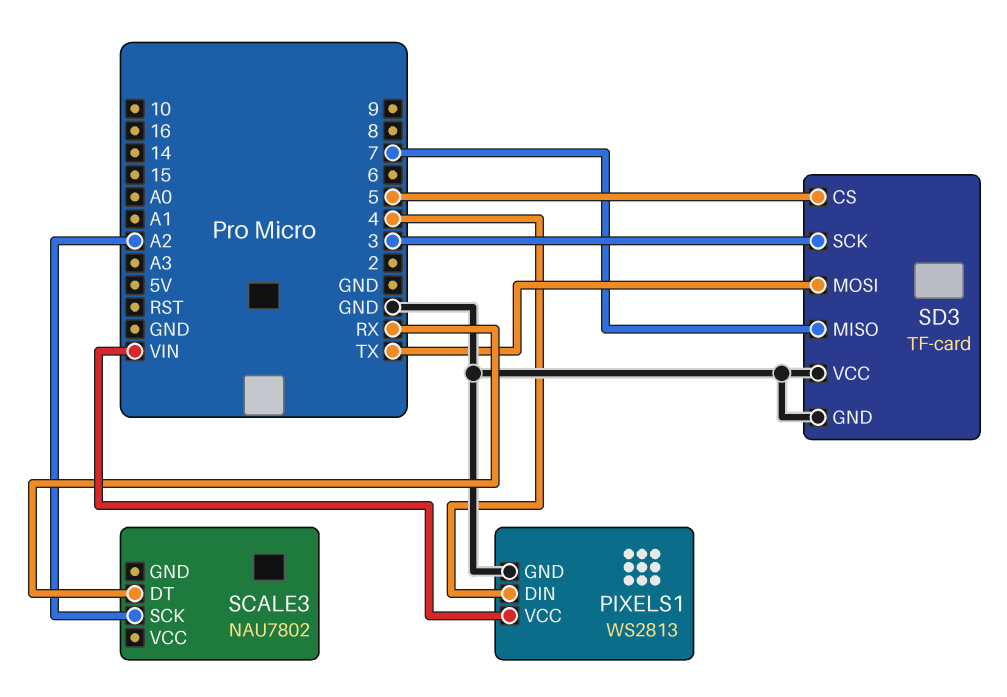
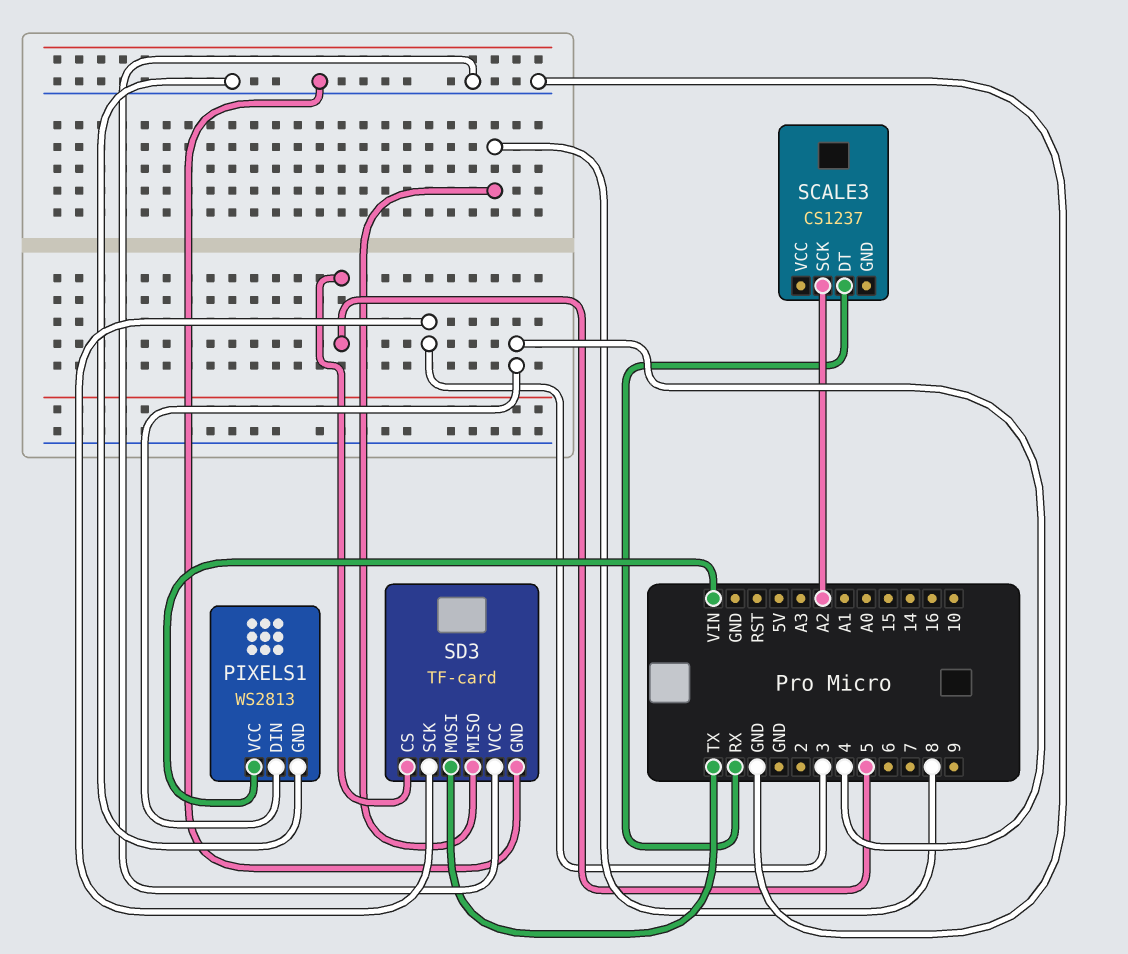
SCALE3: NAU7802 -> CS1237
SD3 pin MISO: 7 -> 8

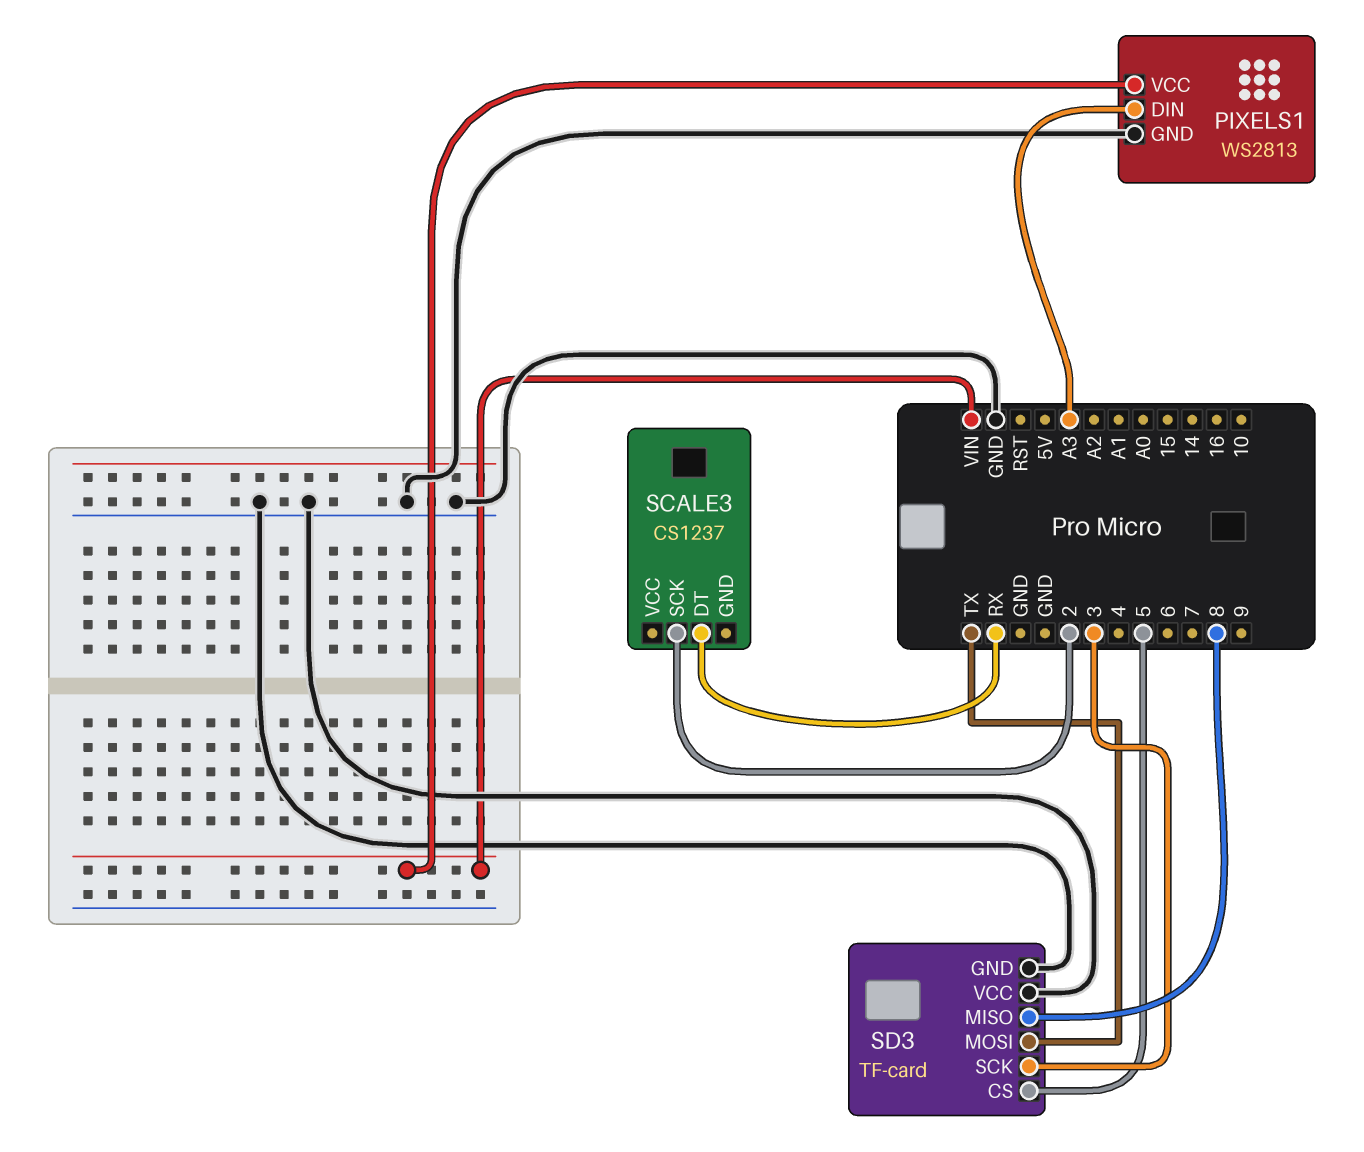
PIXELS1 pin DIN: 4 -> A3
SCALE3 pin SCK: A2 -> 2

